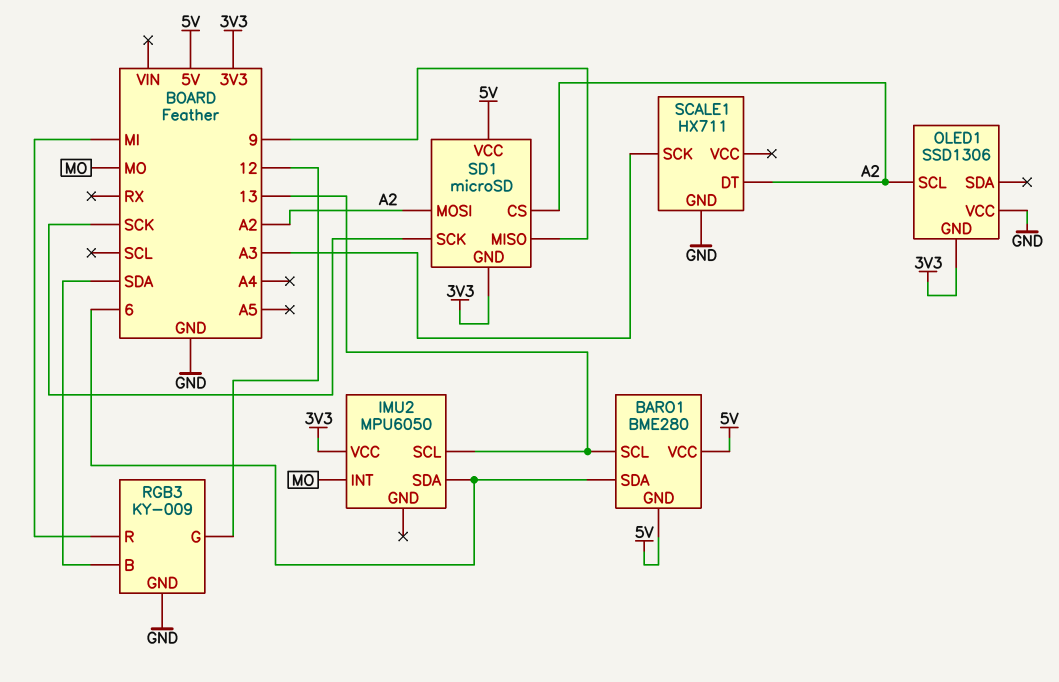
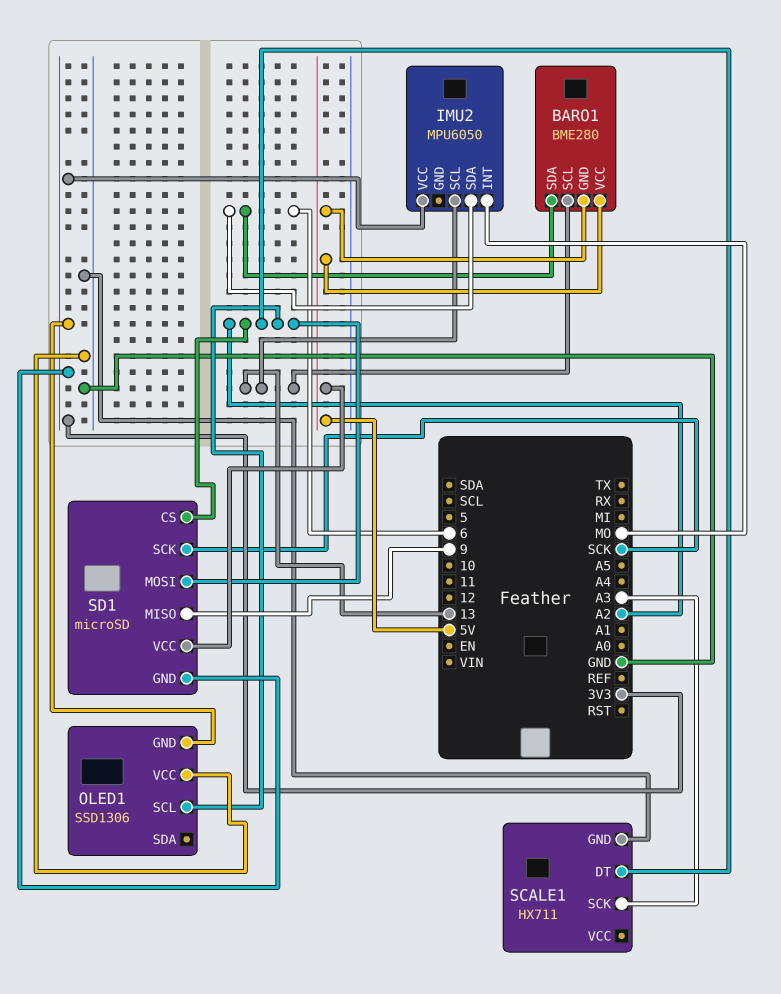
RGB3: KY-009 -> none
RGB3 pin B: SDA -> none
RGB3 pin G: 12 -> none
RGB3 pin GND: GND -> none
RGB3 pin R: MI -> none

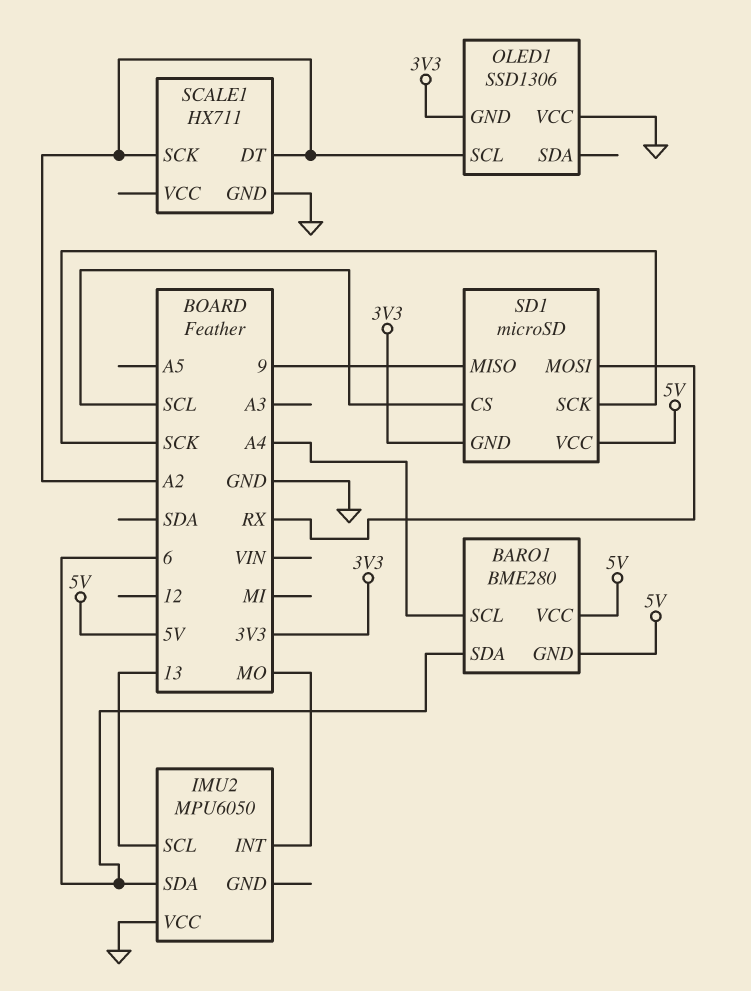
BARO1 pin SCL: 13 -> A4
IMU2 pin VCC: 3V3 -> GND
SCALE1 pin SCK: A3 -> A2
SD1 pin CS: A2 -> SCL
SD1 pin MOSI: A2 -> RX

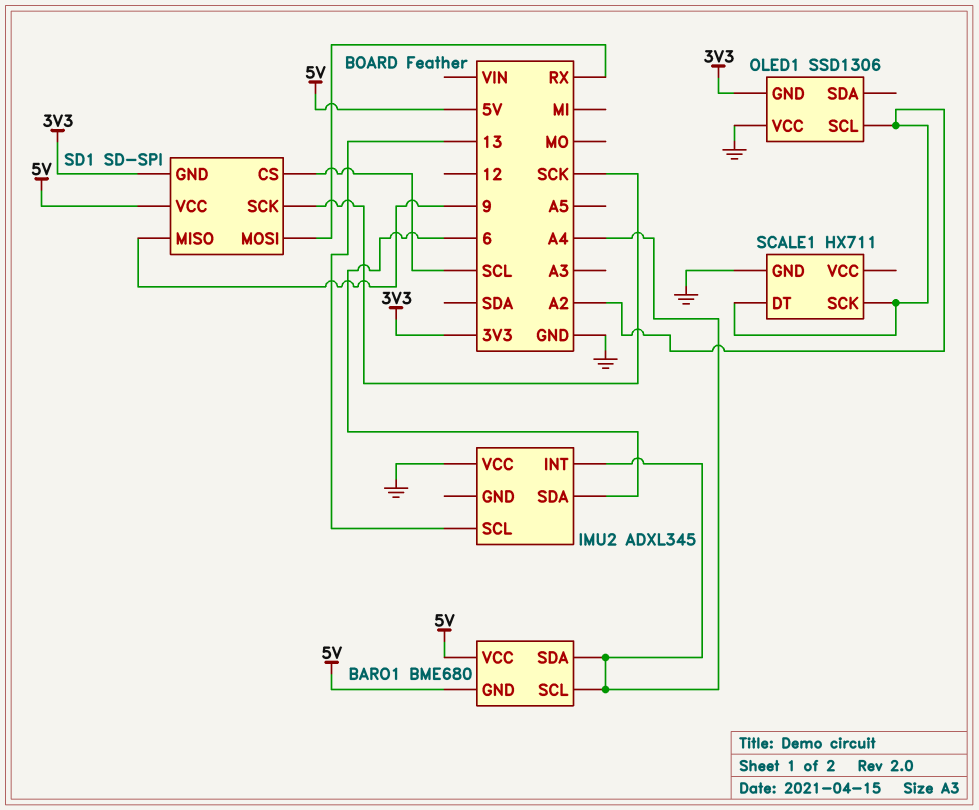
BARO1: BME280 -> BME680
BARO1 pin SDA: 6 -> A4
IMU2: MPU6050 -> ADXL345
IMU2 pin INT: MO -> A4
SD1: microSD -> SD-SPI

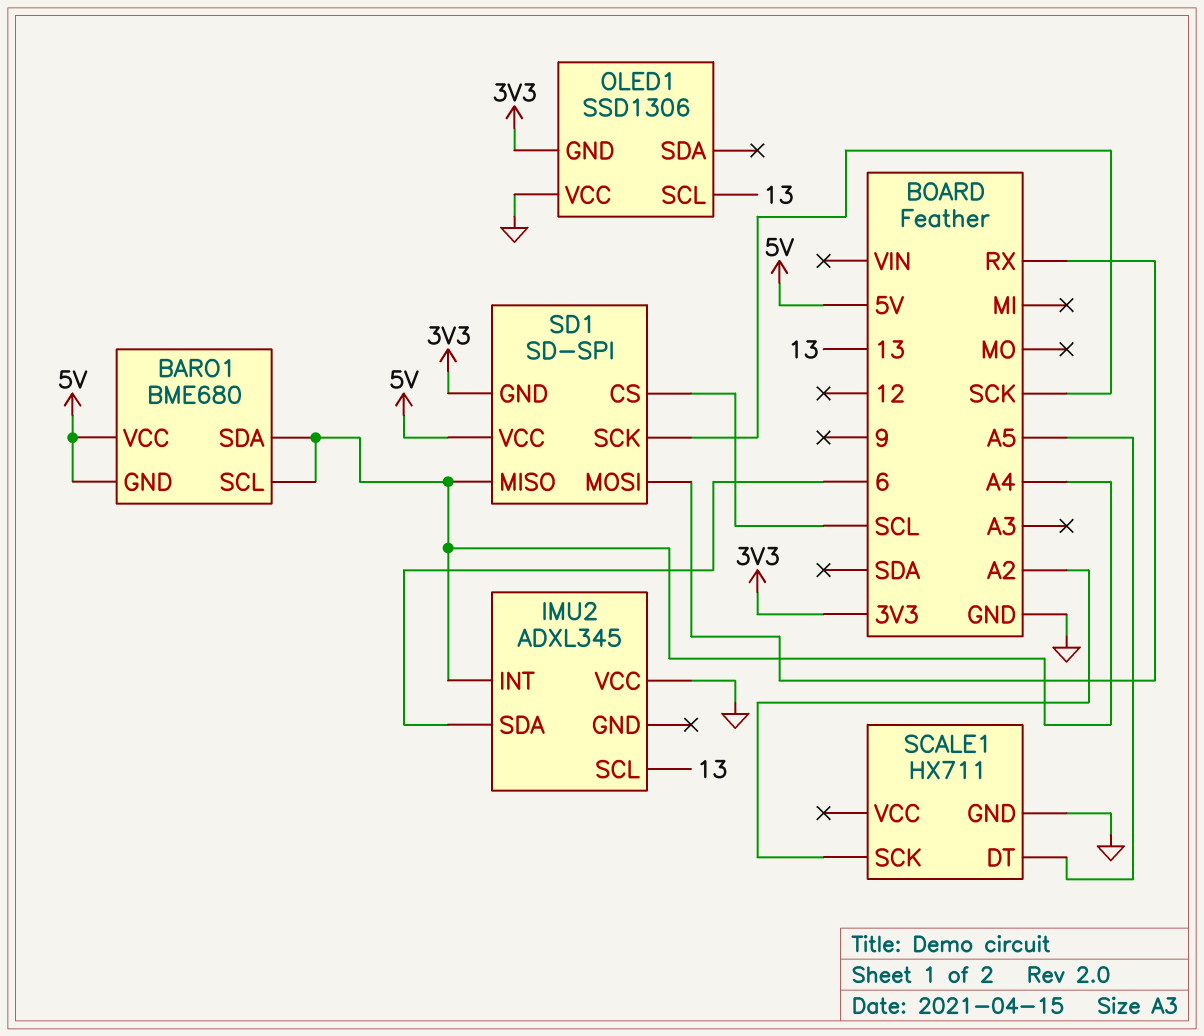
OLED1 pin SCL: A2 -> 13
SCALE1 pin DT: A2 -> A5
SD1 pin MISO: 9 -> A4

